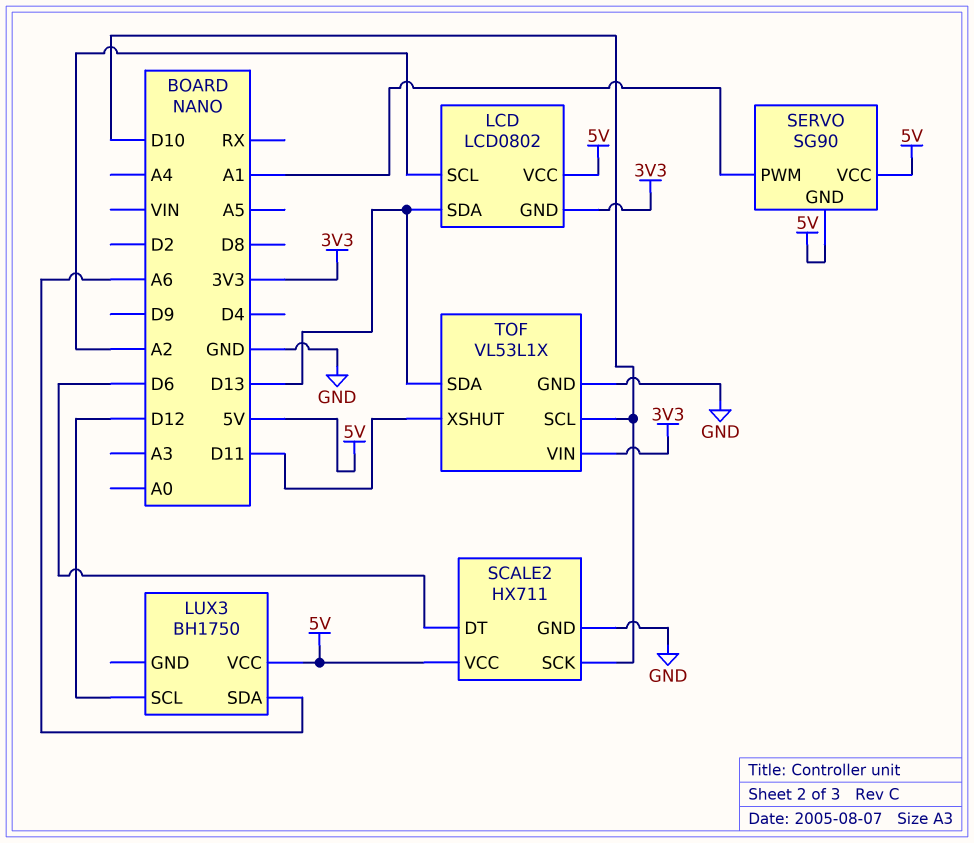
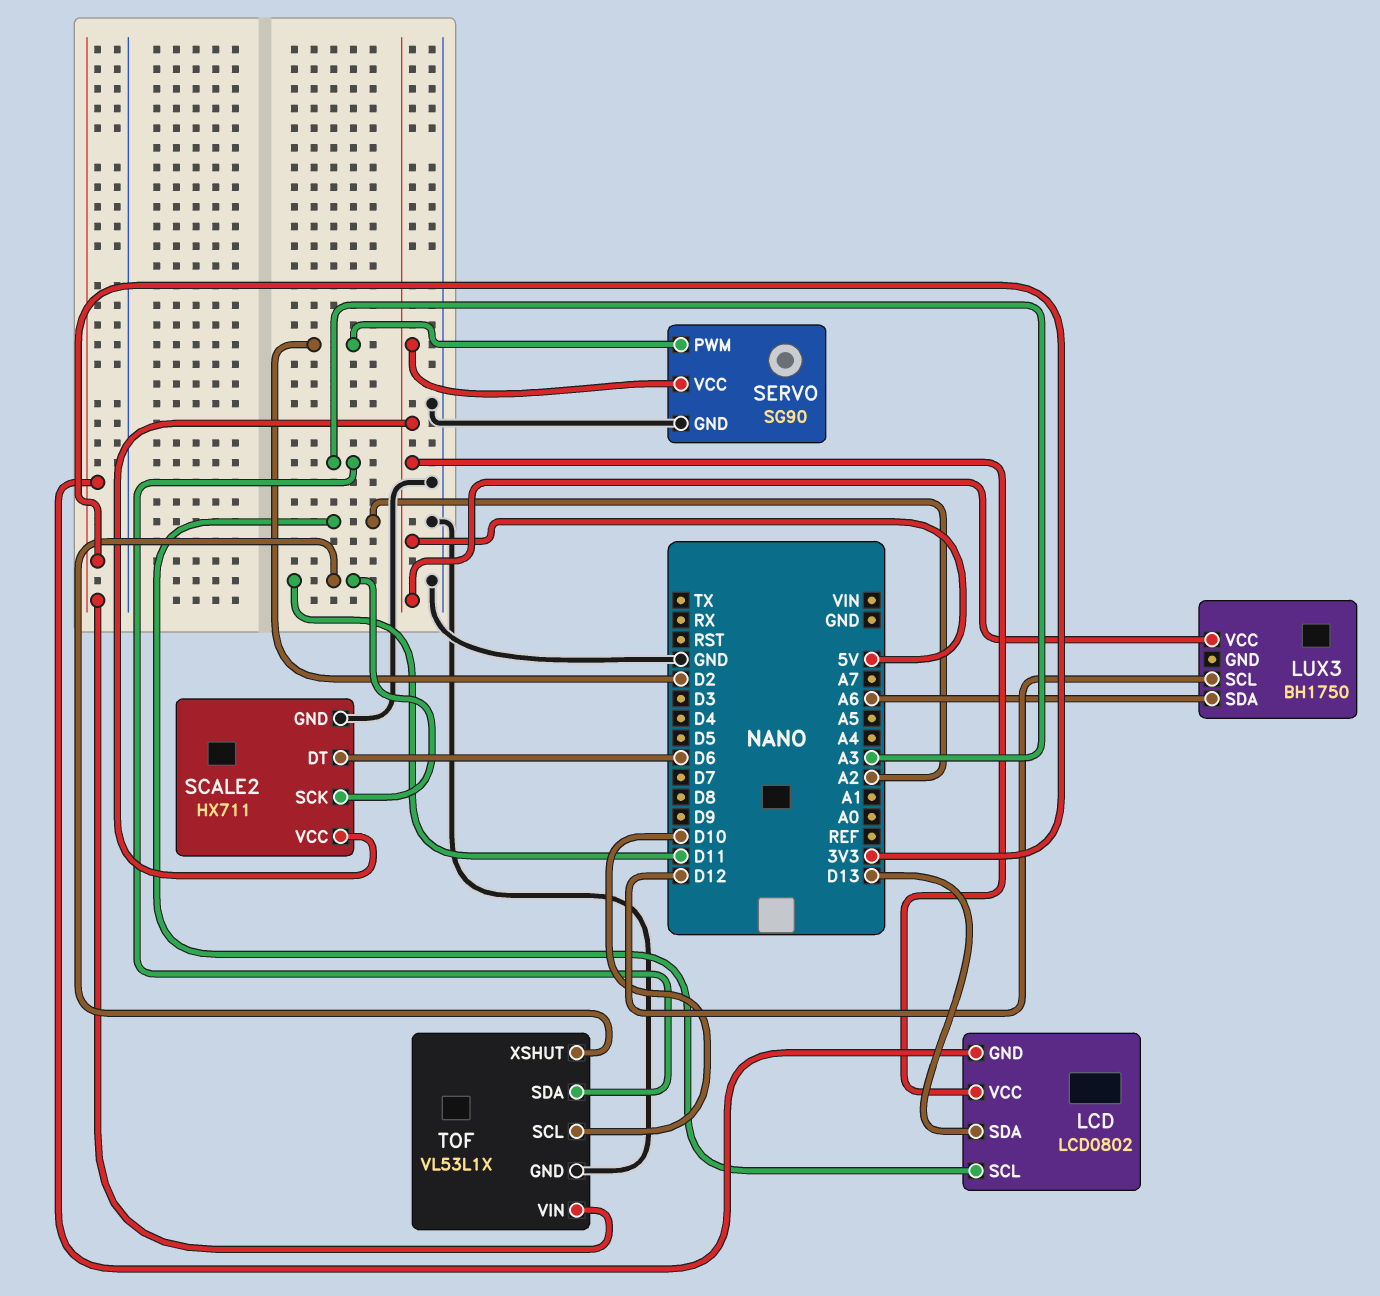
SCALE2 pin SCK: D10 -> D11
SERVO pin GND: 5V -> GND
SERVO pin PWM: A1 -> D2
TOF pin SDA: D13 -> A3

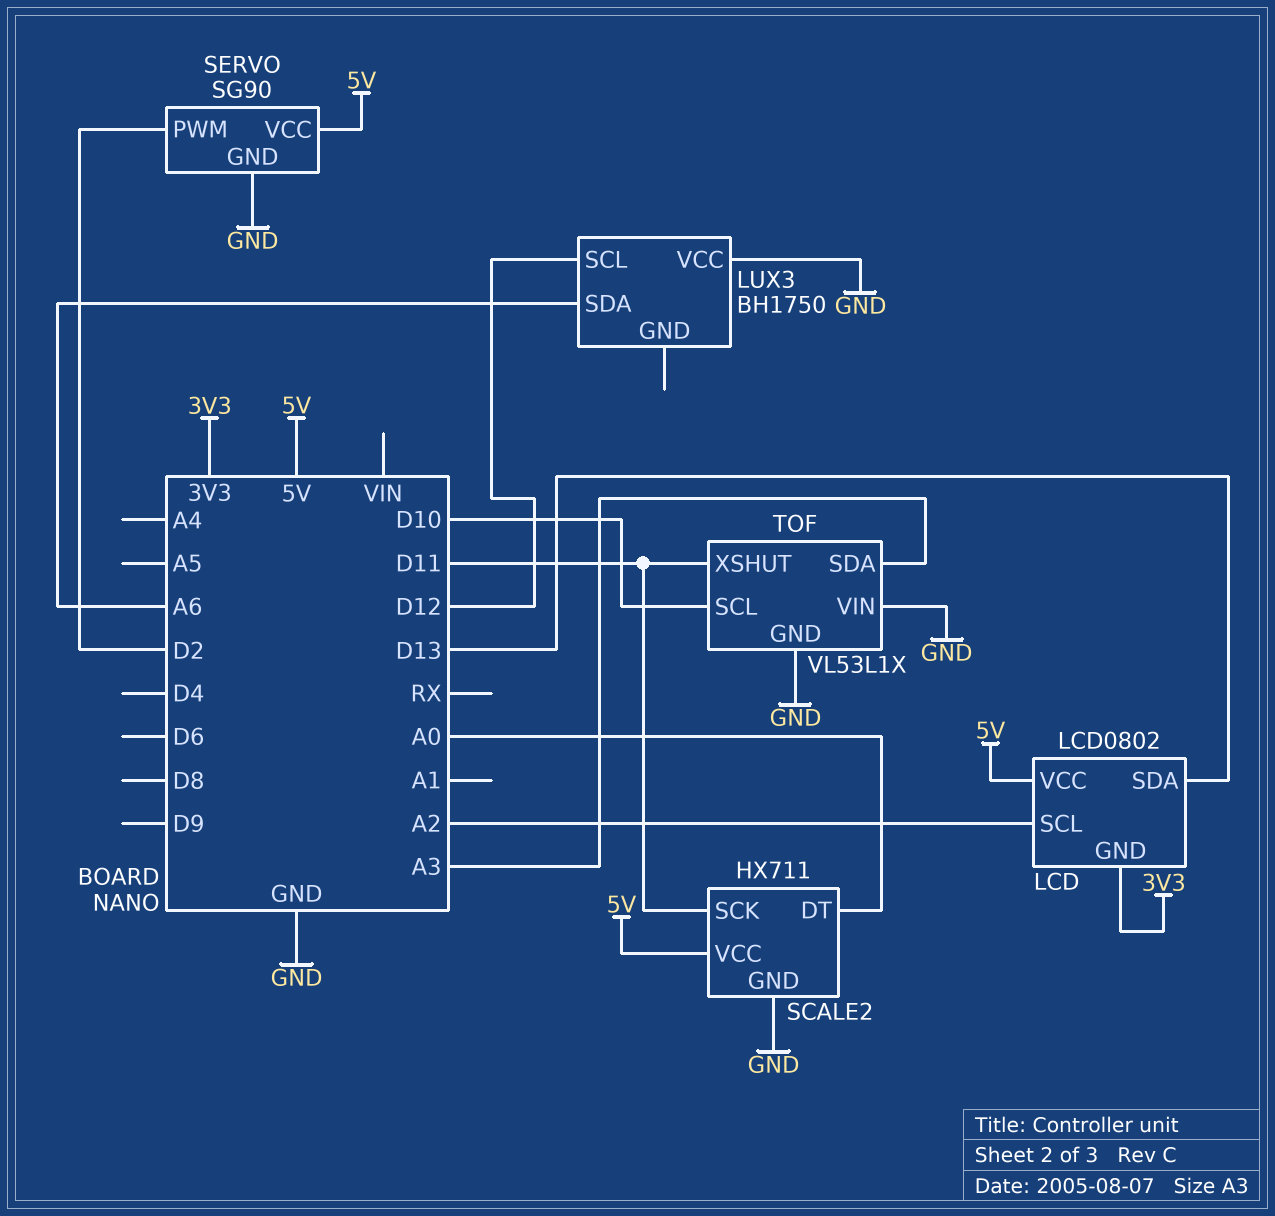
LUX3 pin VCC: 5V -> GND
SCALE2 pin DT: D6 -> A0
TOF pin VIN: 3V3 -> GND

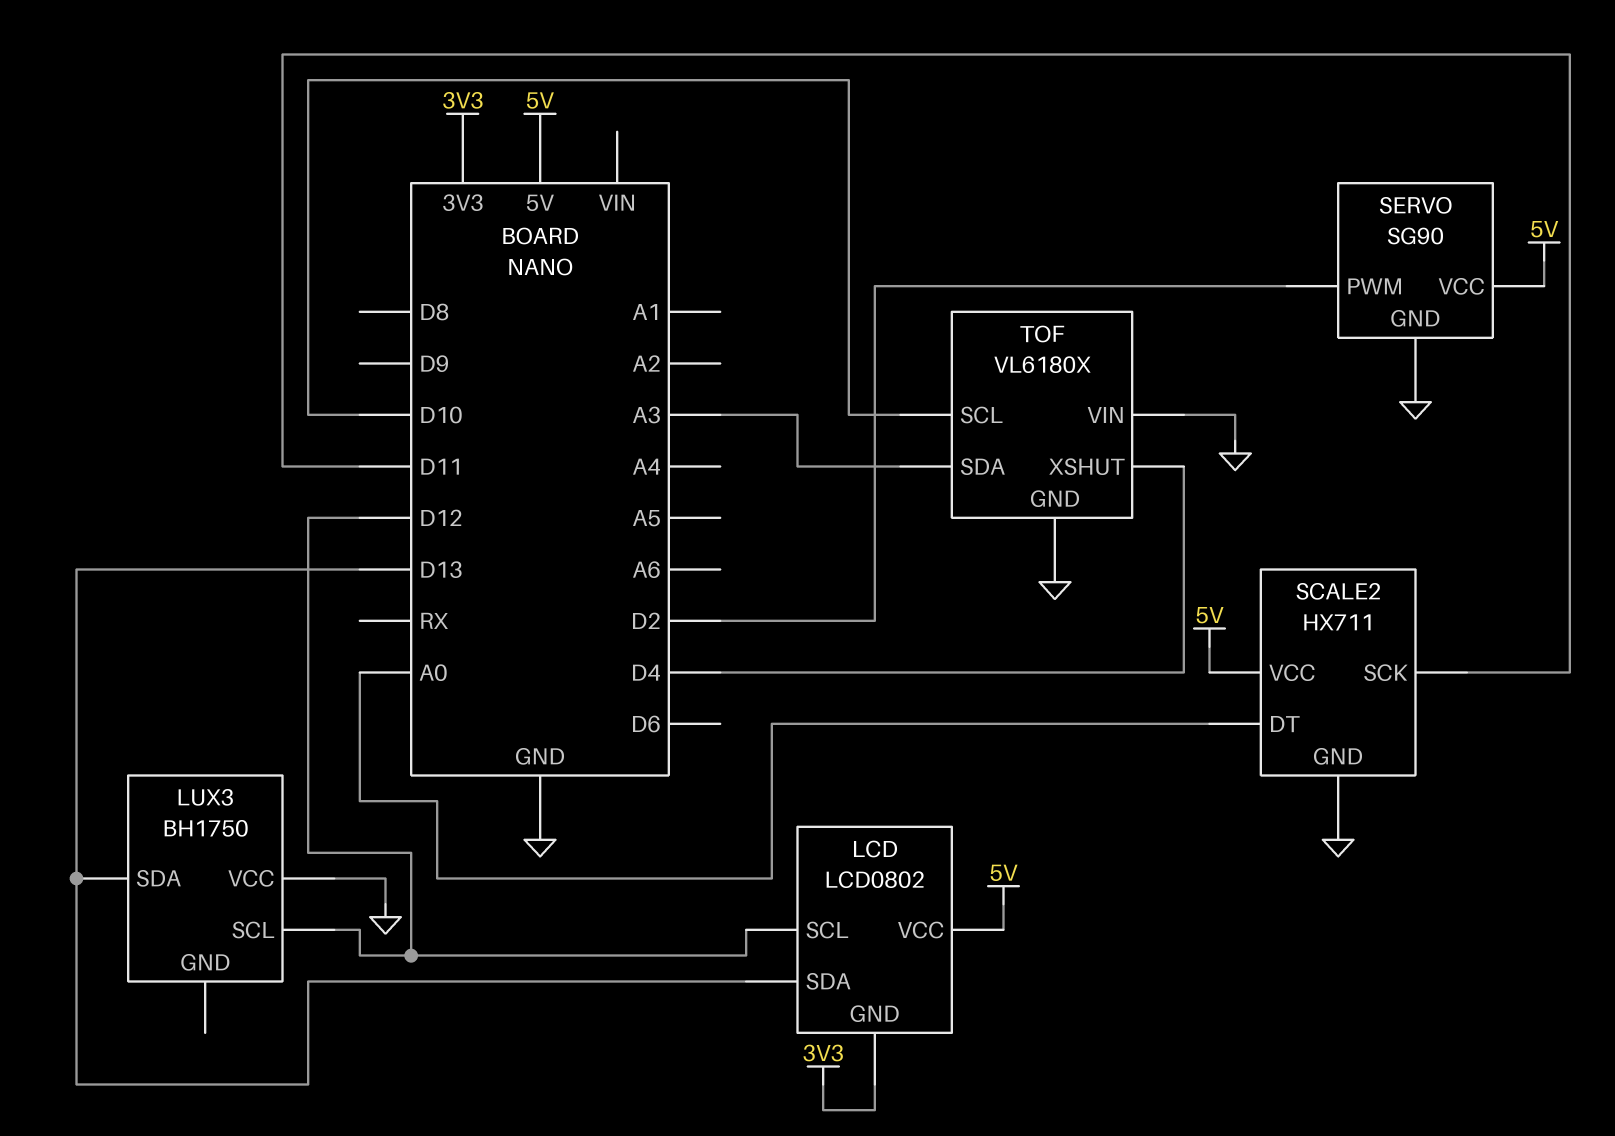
LCD pin SCL: A2 -> D12
LUX3 pin SDA: A6 -> D13
TOF: VL53L1X -> VL6180X
TOF pin XSHUT: D11 -> D4

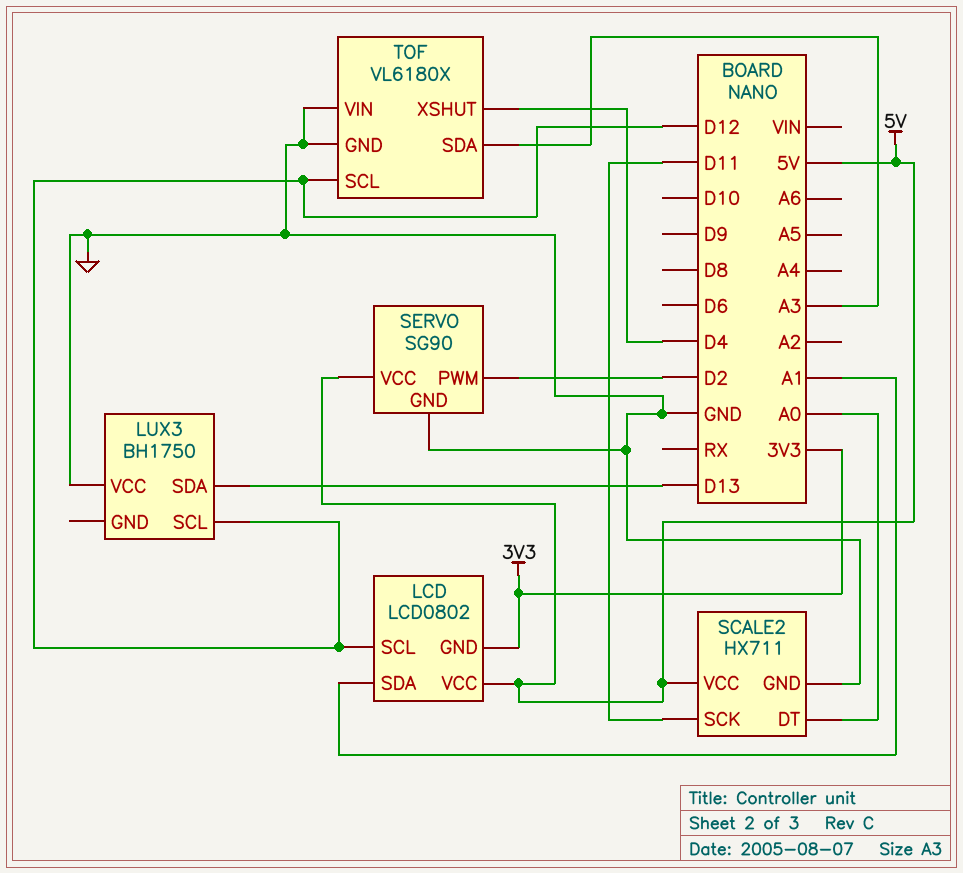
LCD pin SDA: D13 -> A1
TOF pin SCL: D10 -> D12

